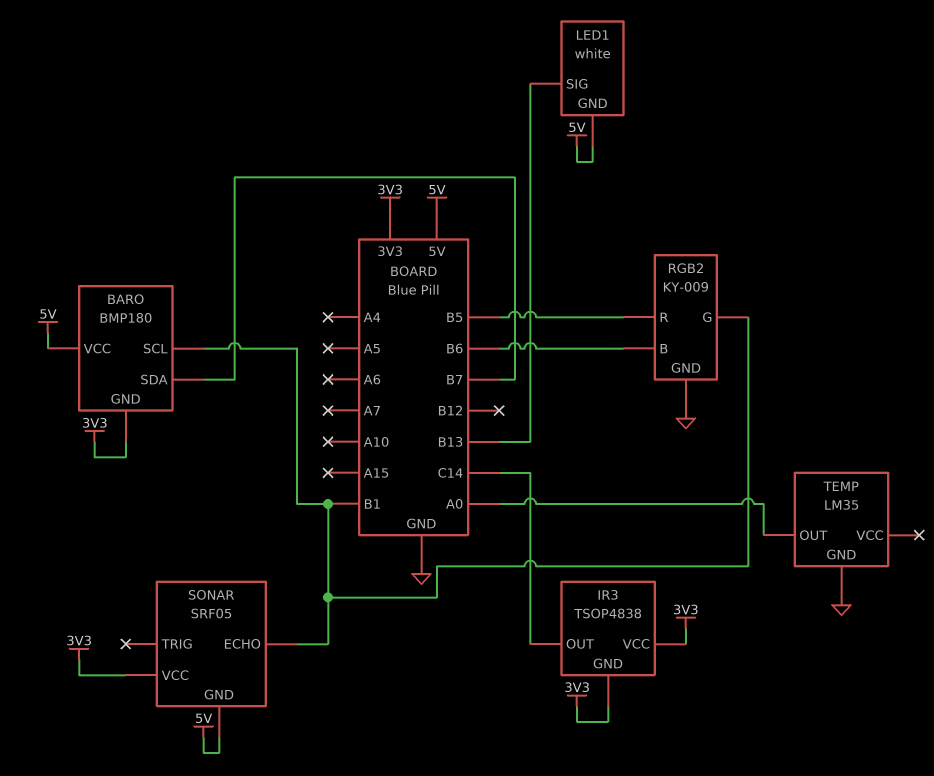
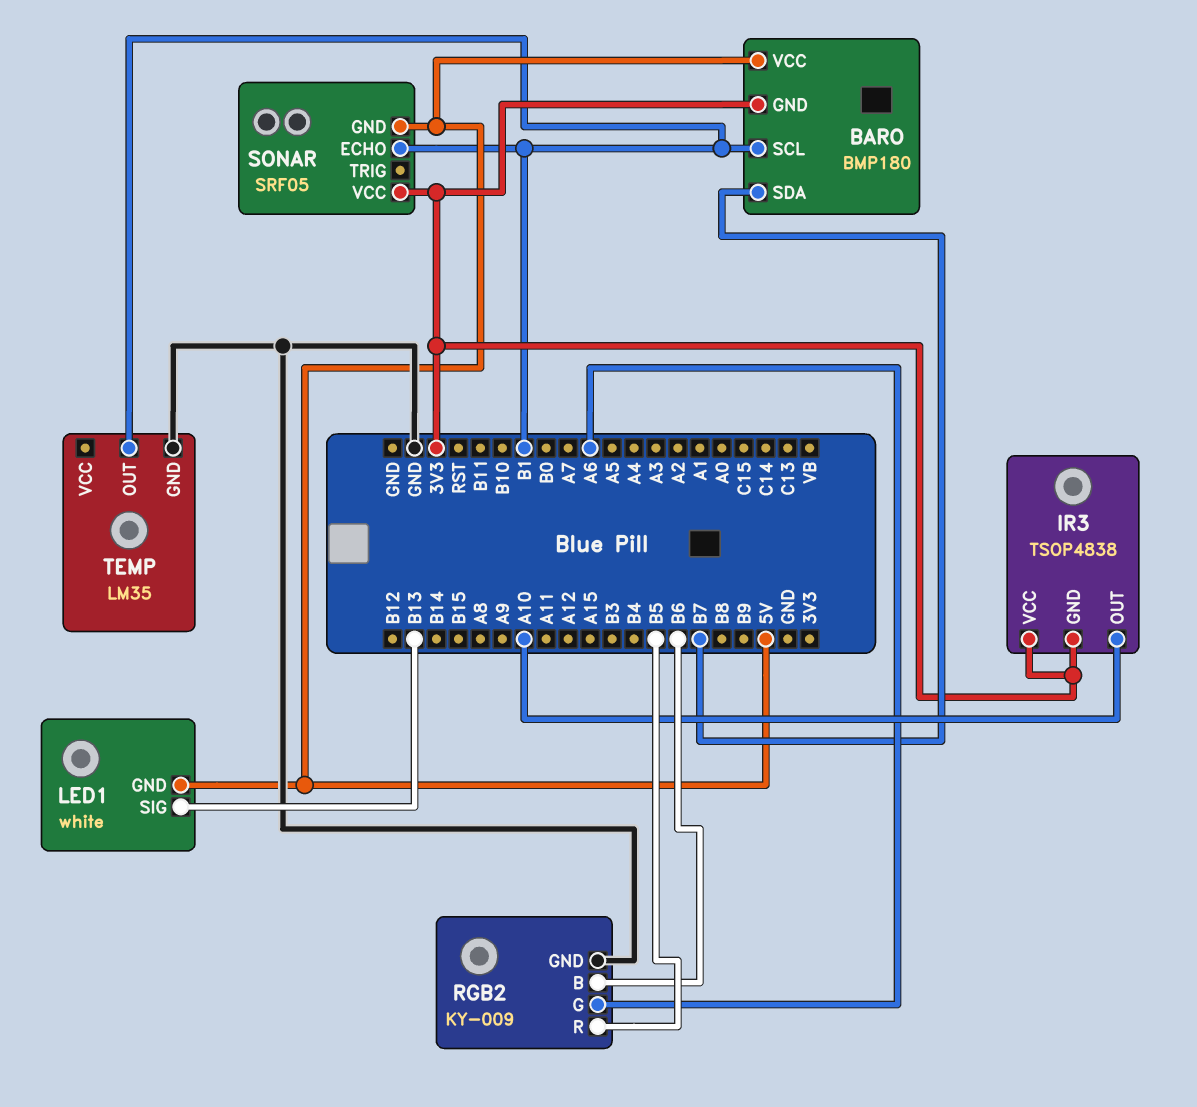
IR3 pin OUT: C14 -> A10
RGB2 pin G: B1 -> A6
TEMP pin OUT: A0 -> B1

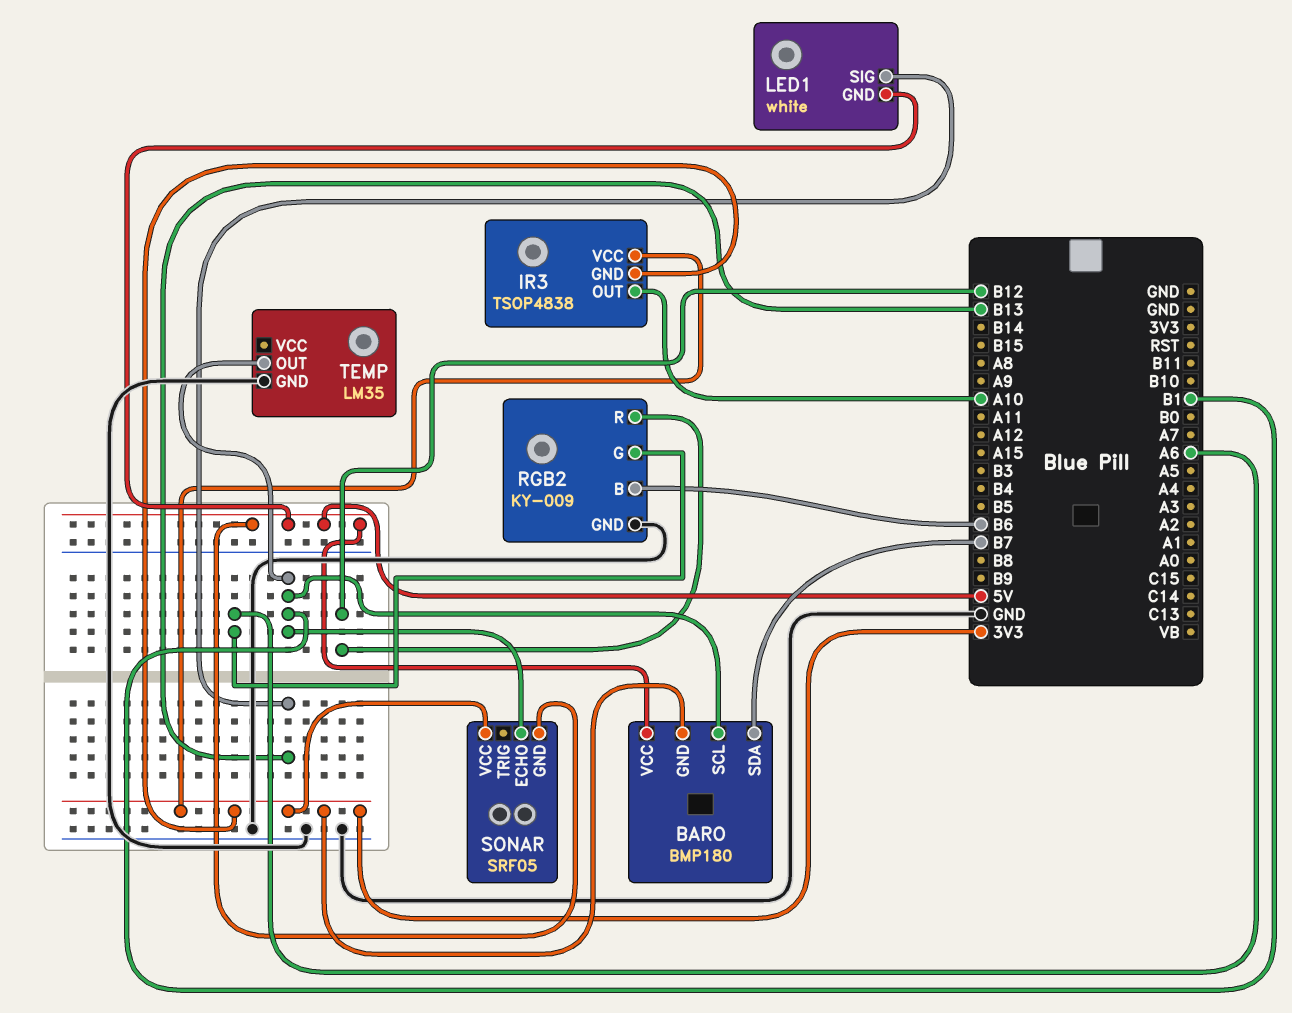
RGB2 pin R: B5 -> B12

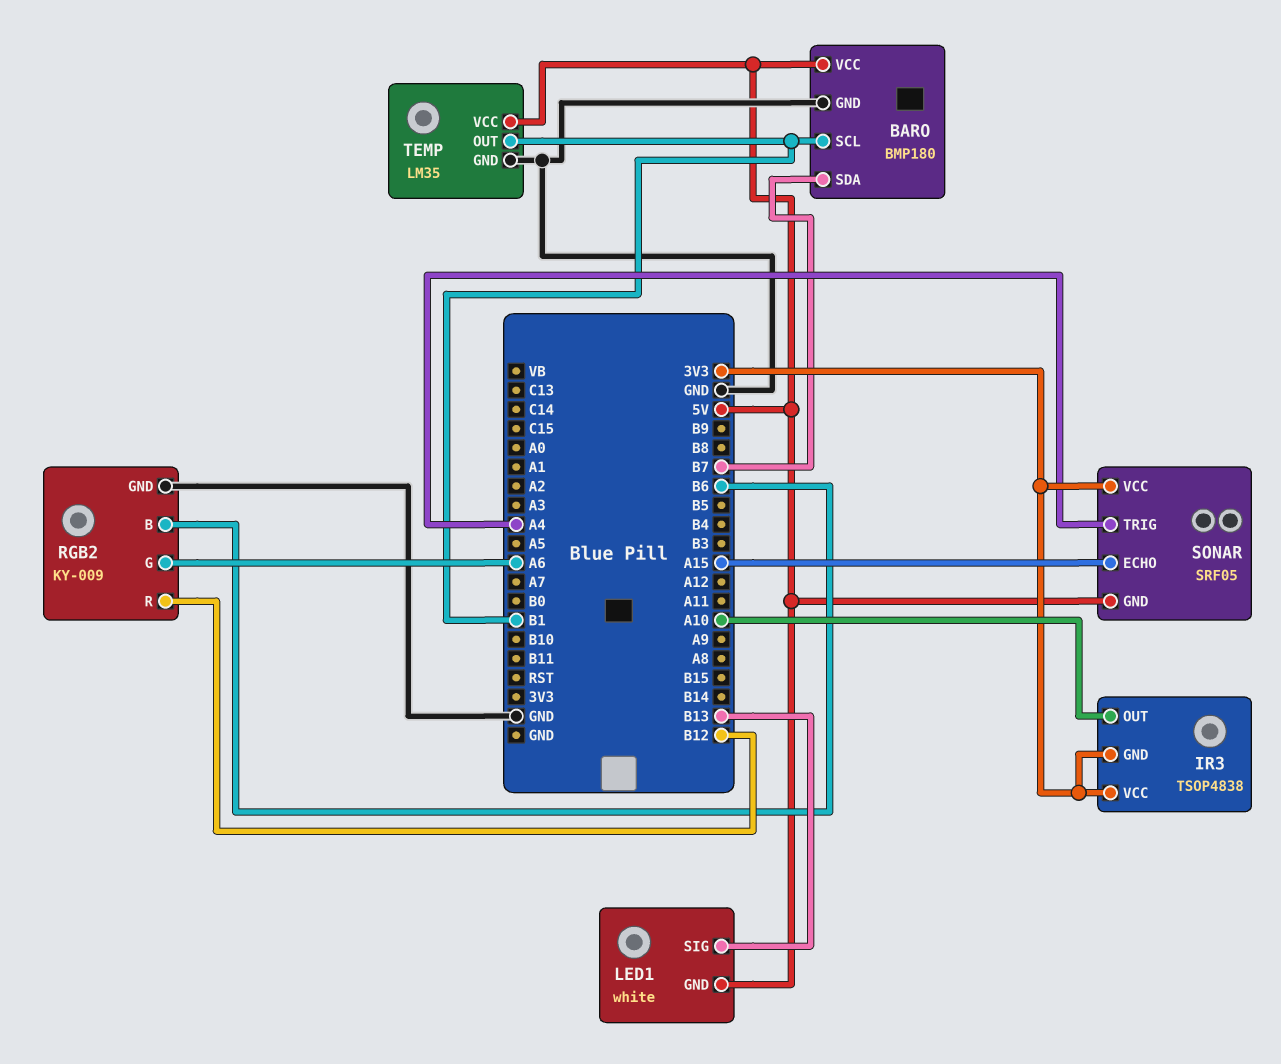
BARO pin GND: 3V3 -> GND
SONAR pin ECHO: B1 -> A15
SONAR pin TRIG: none -> A4
TEMP pin VCC: none -> 5V

